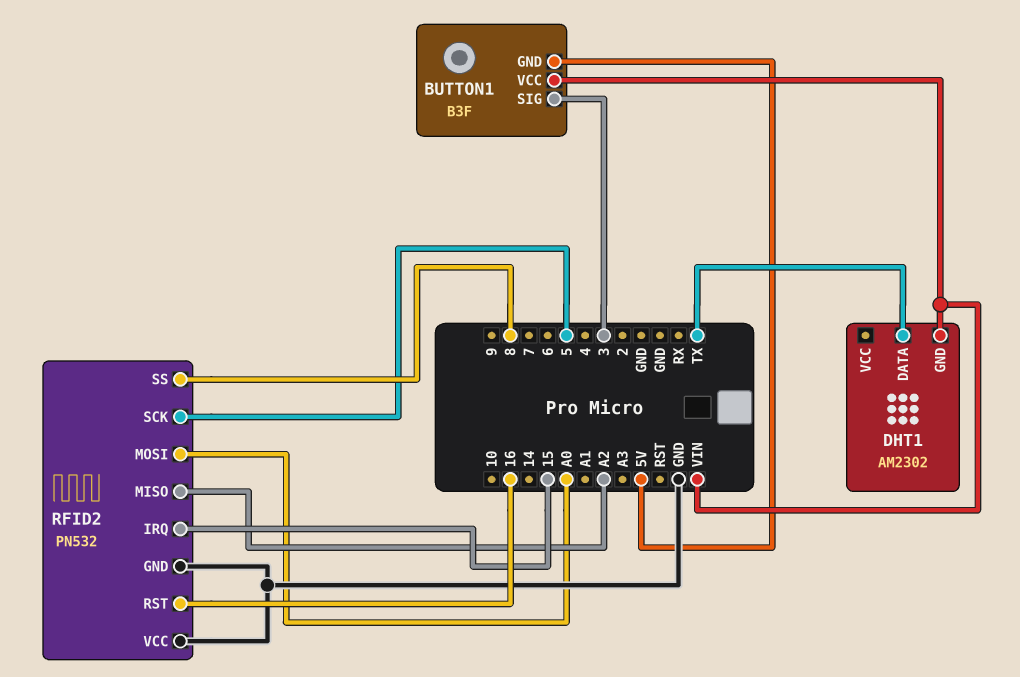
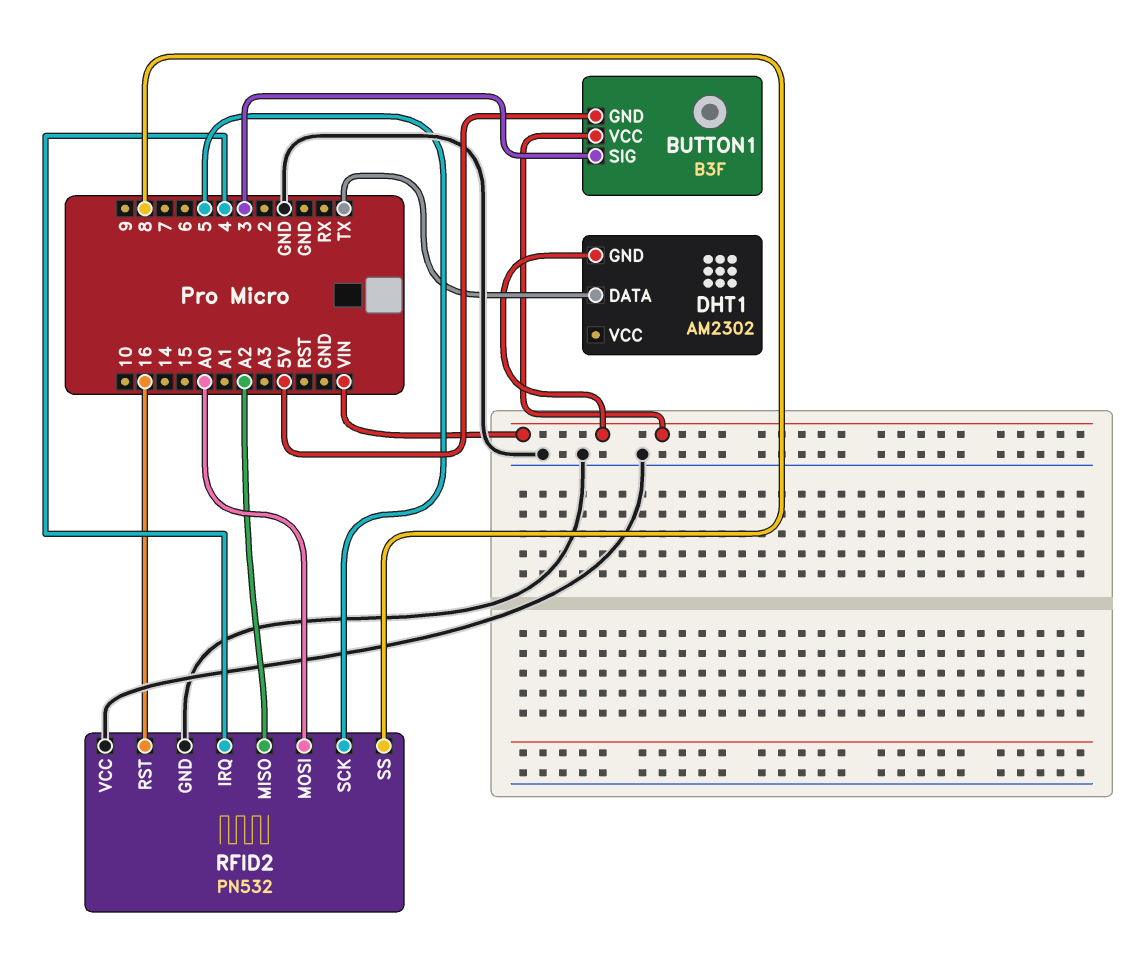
RFID2 pin IRQ: 15 -> 4

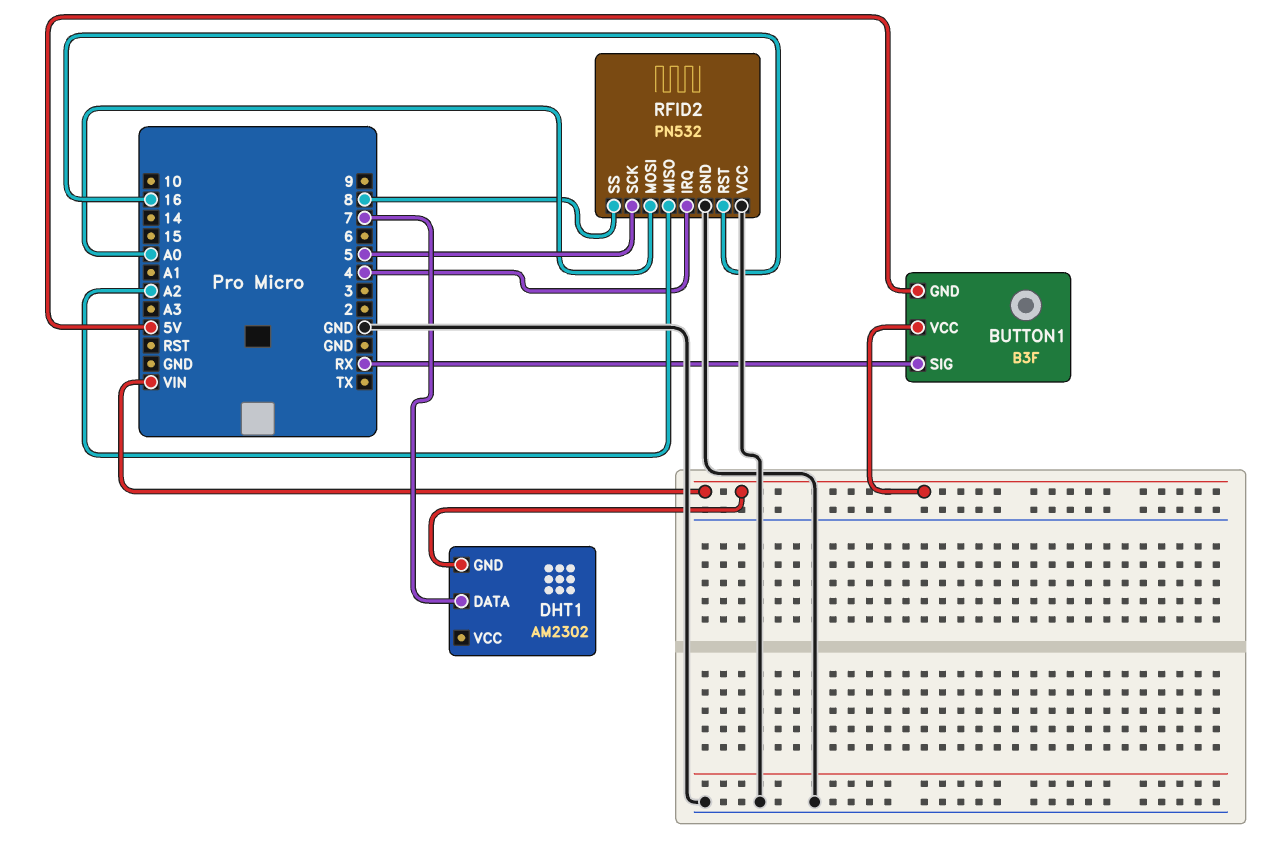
BUTTON1 pin SIG: 3 -> RX
DHT1 pin DATA: TX -> 7

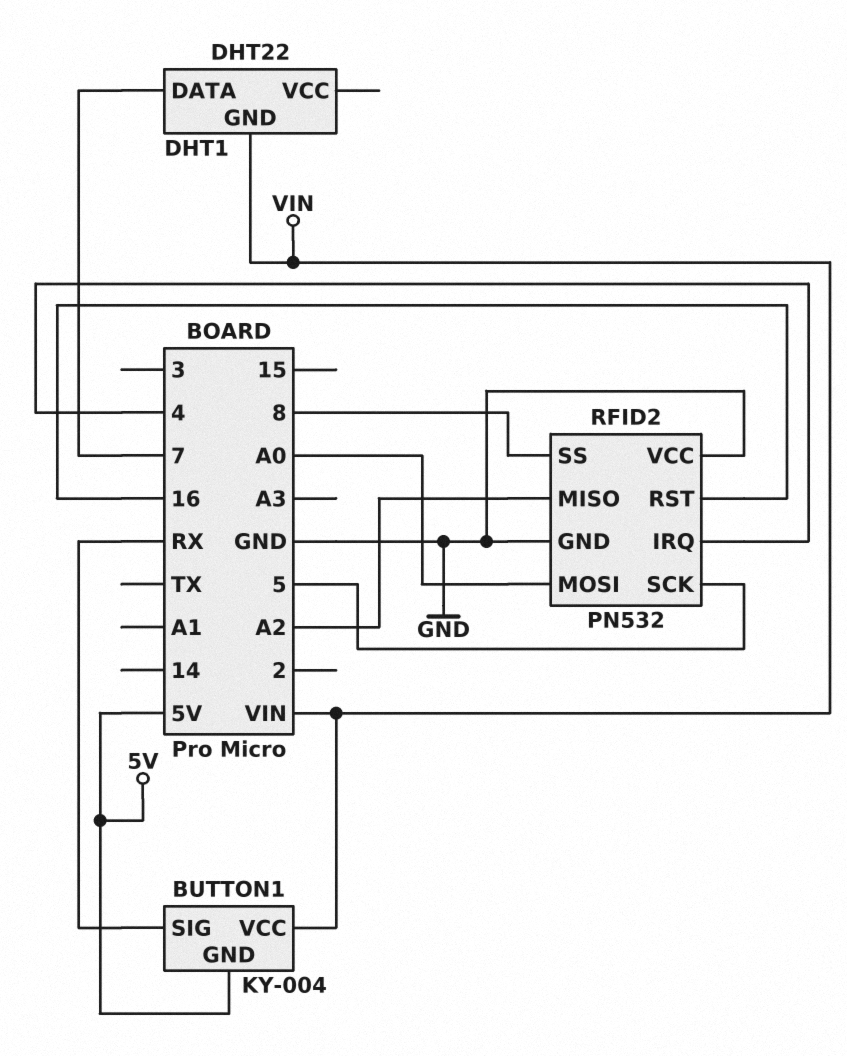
BUTTON1: B3F -> KY-004
DHT1: AM2302 -> DHT22

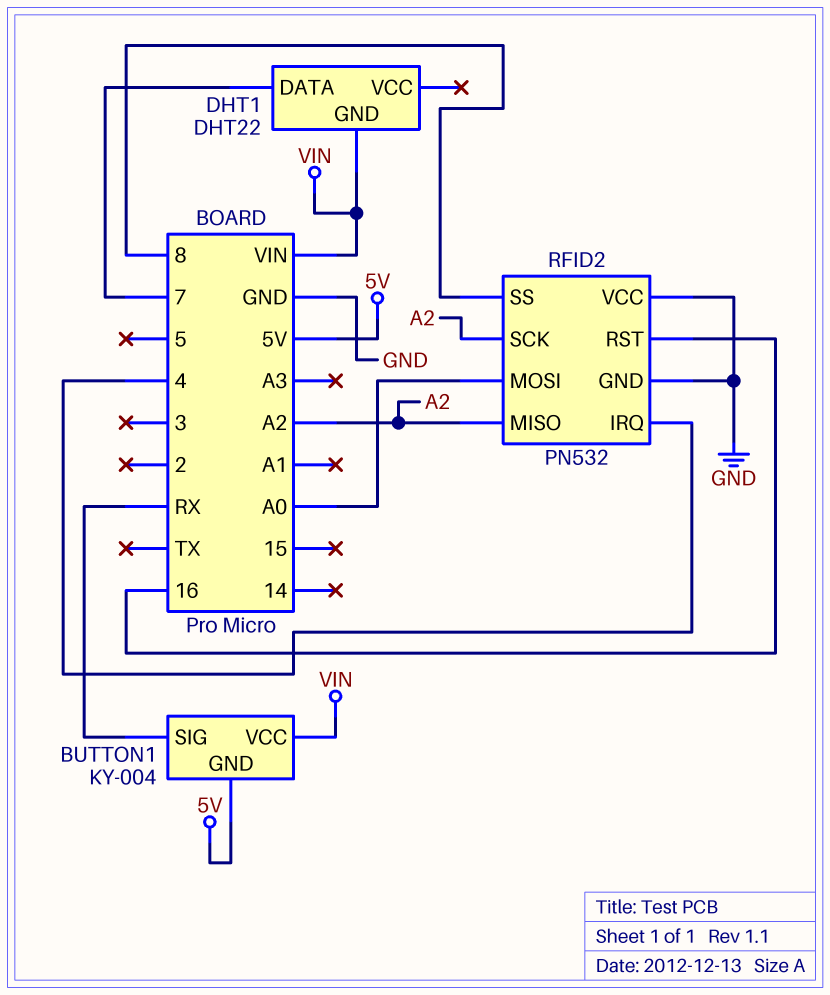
RFID2 pin SCK: 5 -> A2

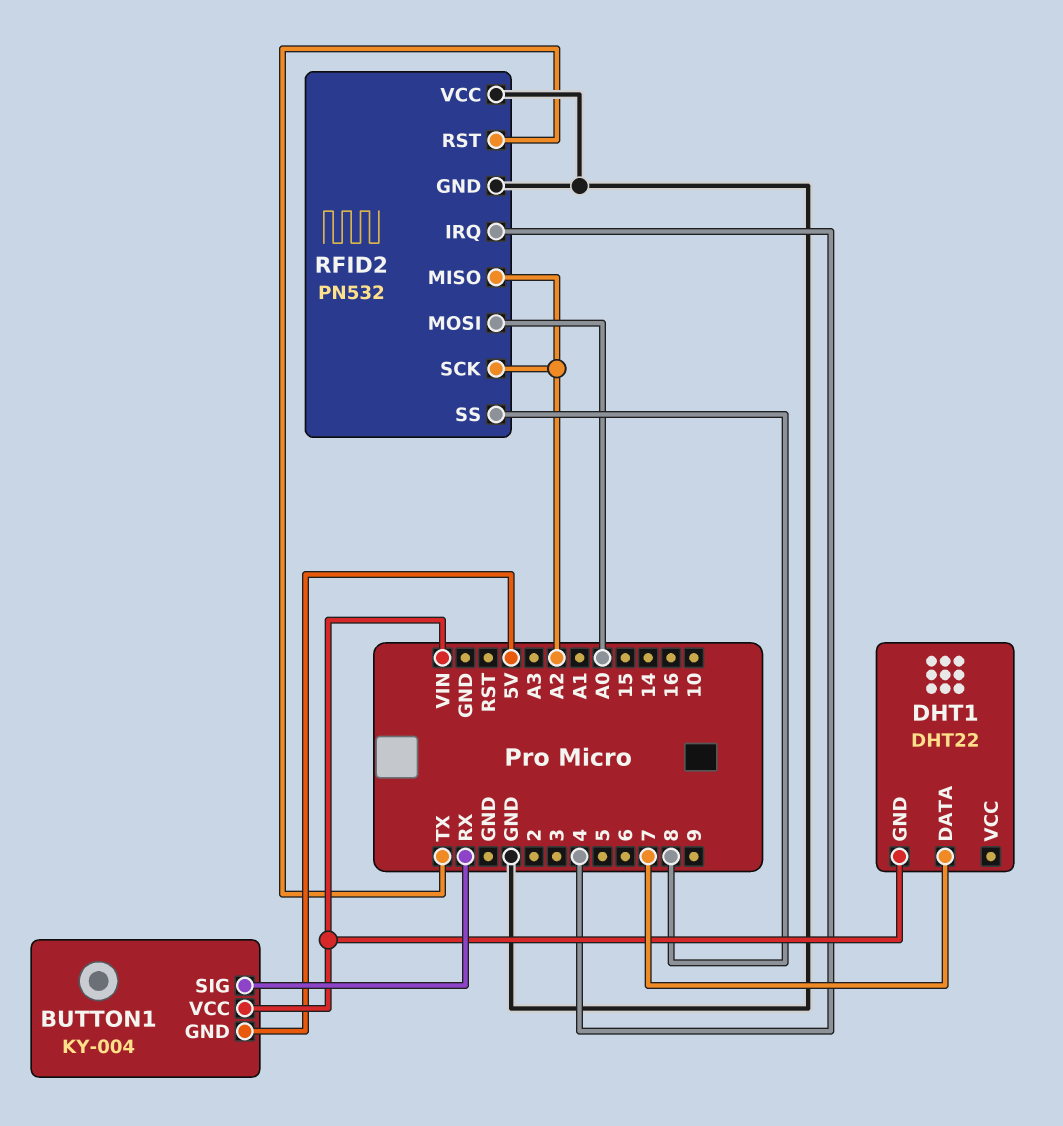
RFID2 pin RST: 16 -> TX

